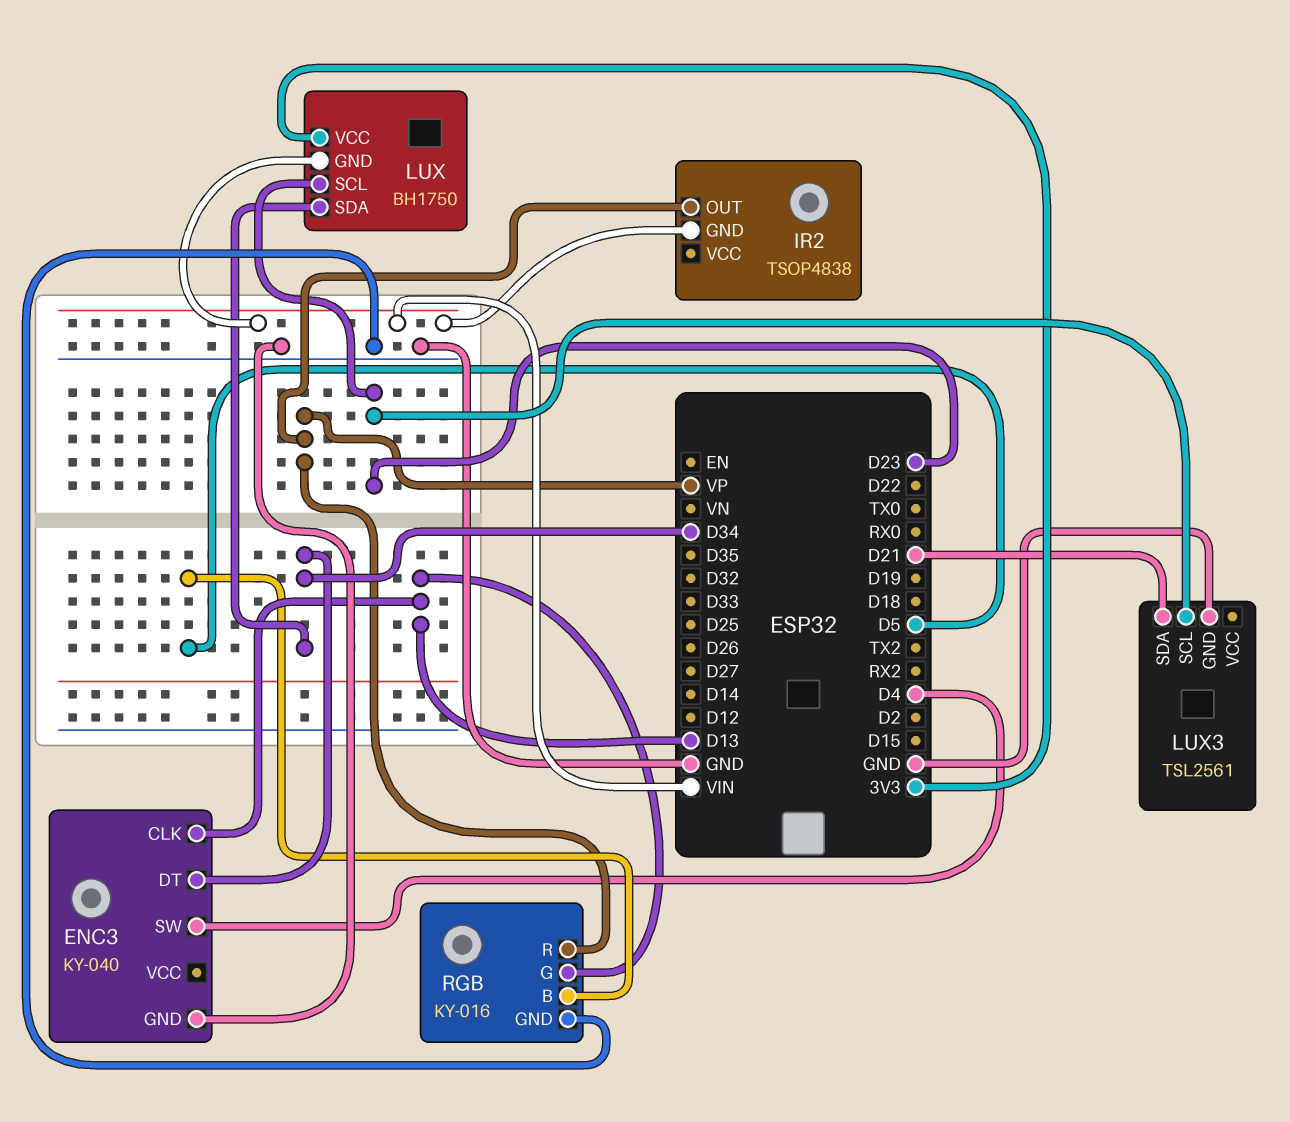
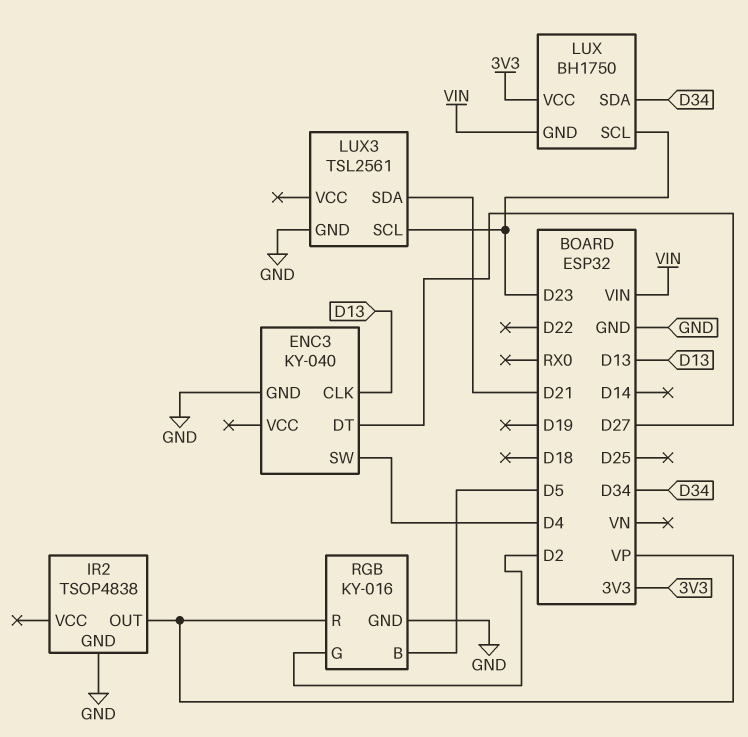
ENC3 pin DT: D34 -> D27
IR2 pin GND: VIN -> GND
RGB pin G: D13 -> D2

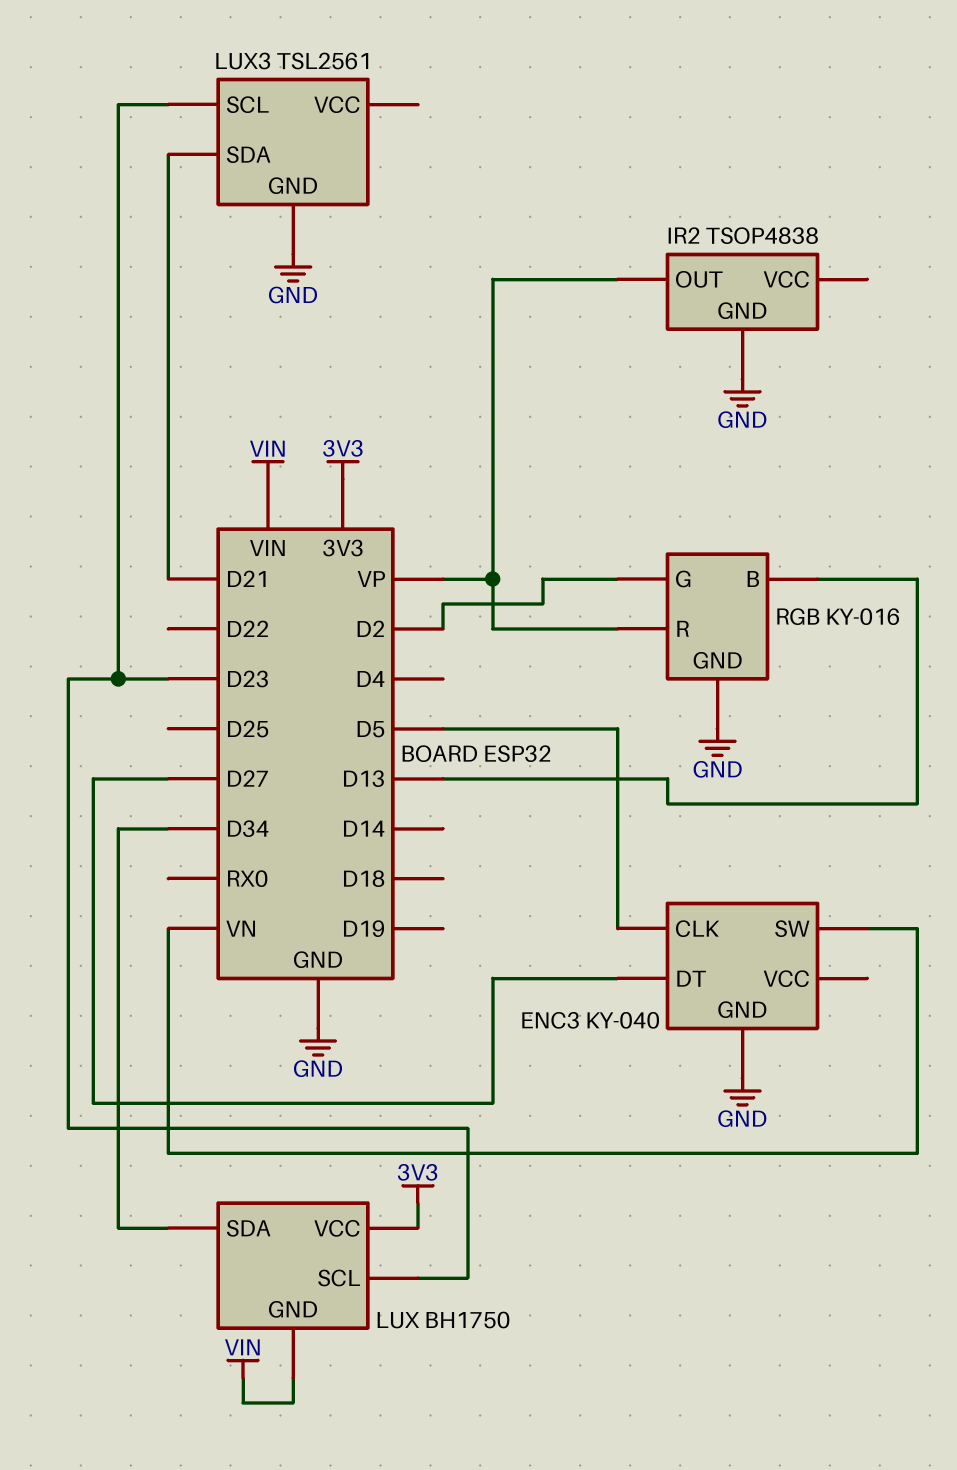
ENC3 pin CLK: D13 -> D5
ENC3 pin SW: D4 -> VN
RGB pin B: D5 -> D13

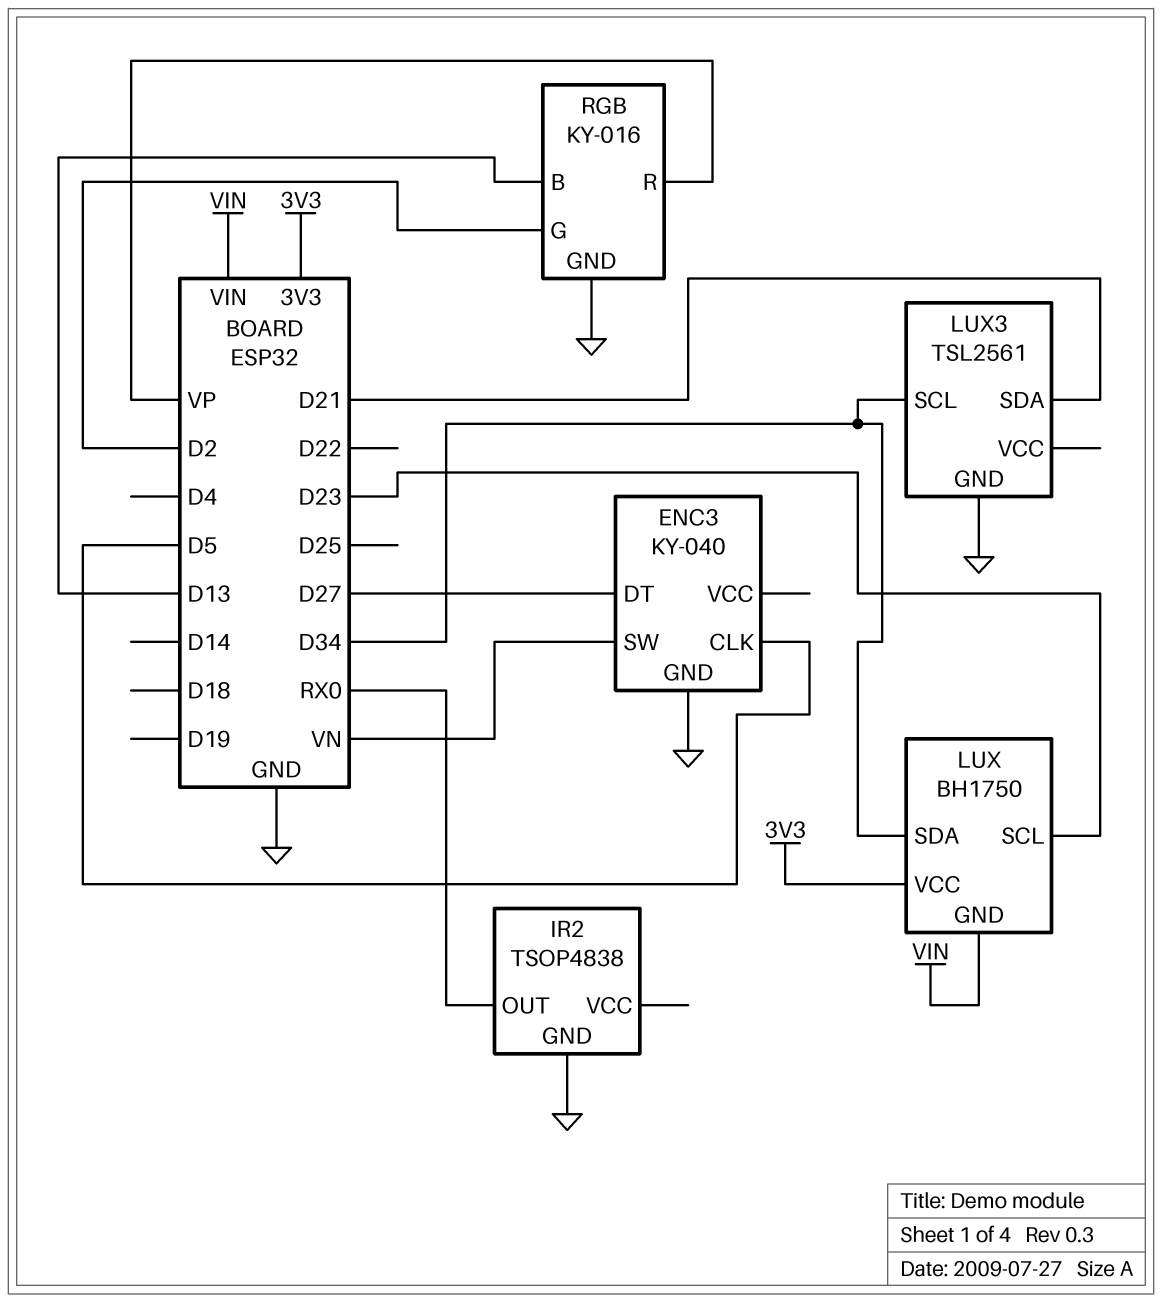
IR2 pin OUT: VP -> RX0
LUX3 pin SCL: D23 -> D34

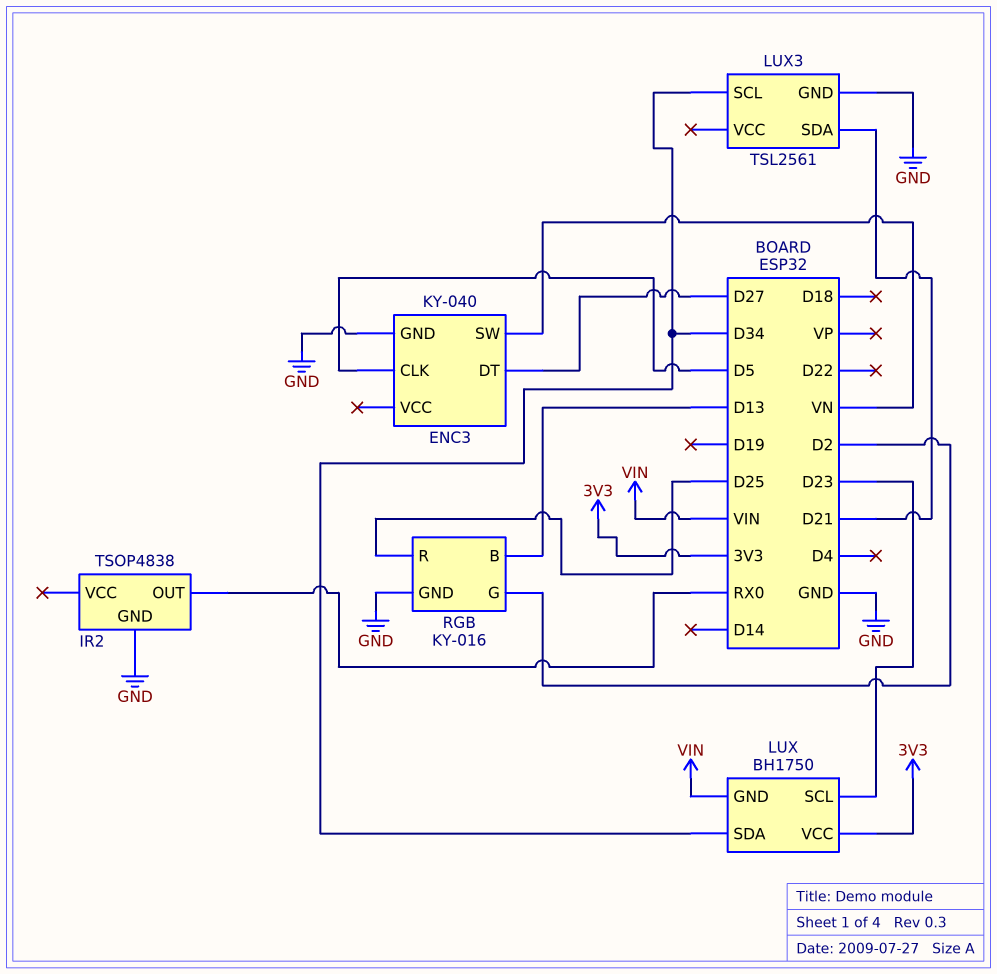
RGB pin R: VP -> D25

